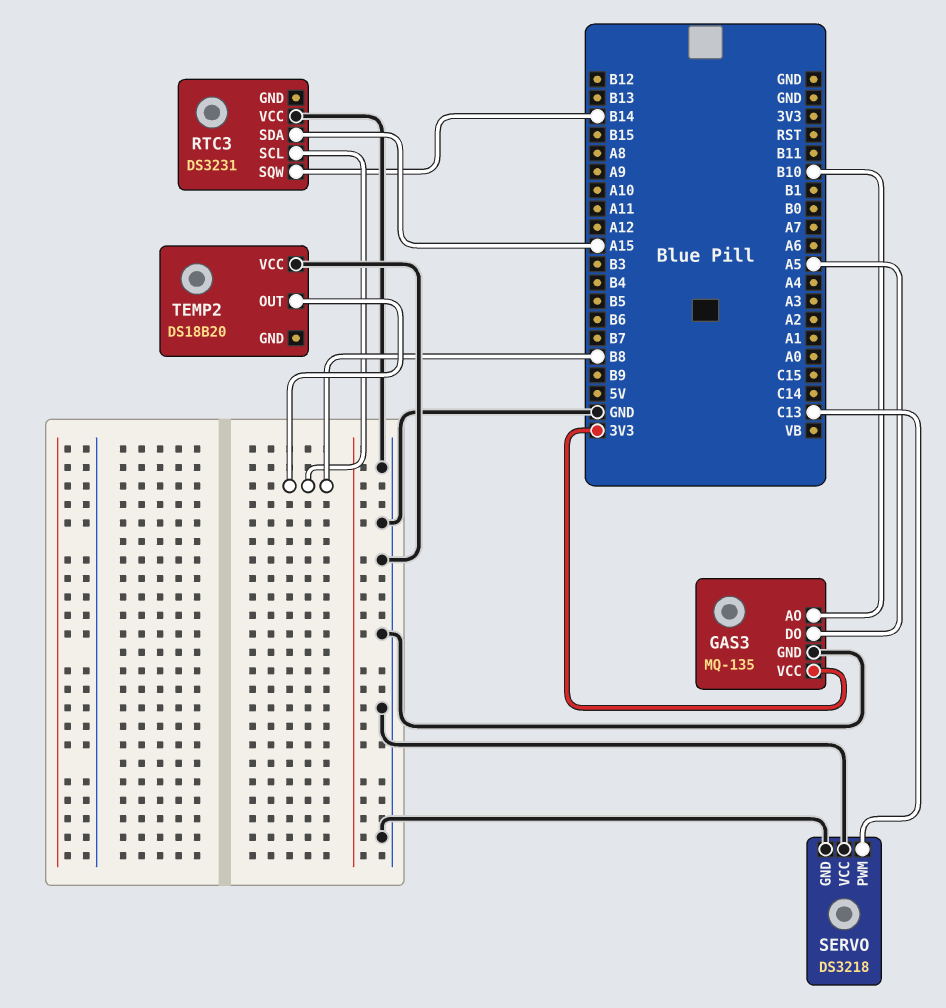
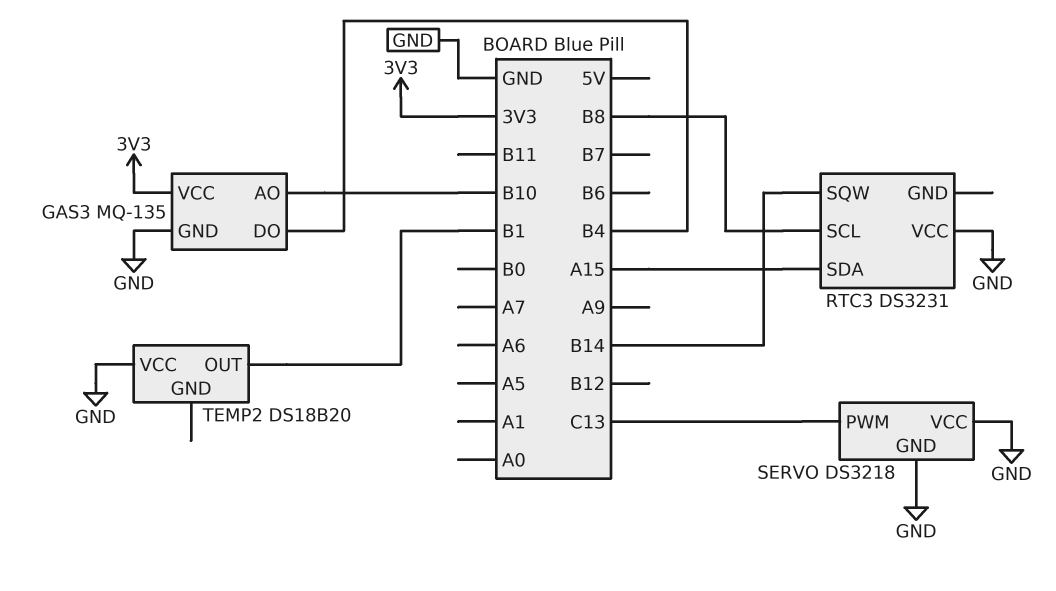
GAS3 pin DO: A5 -> B4
TEMP2 pin OUT: B8 -> B1

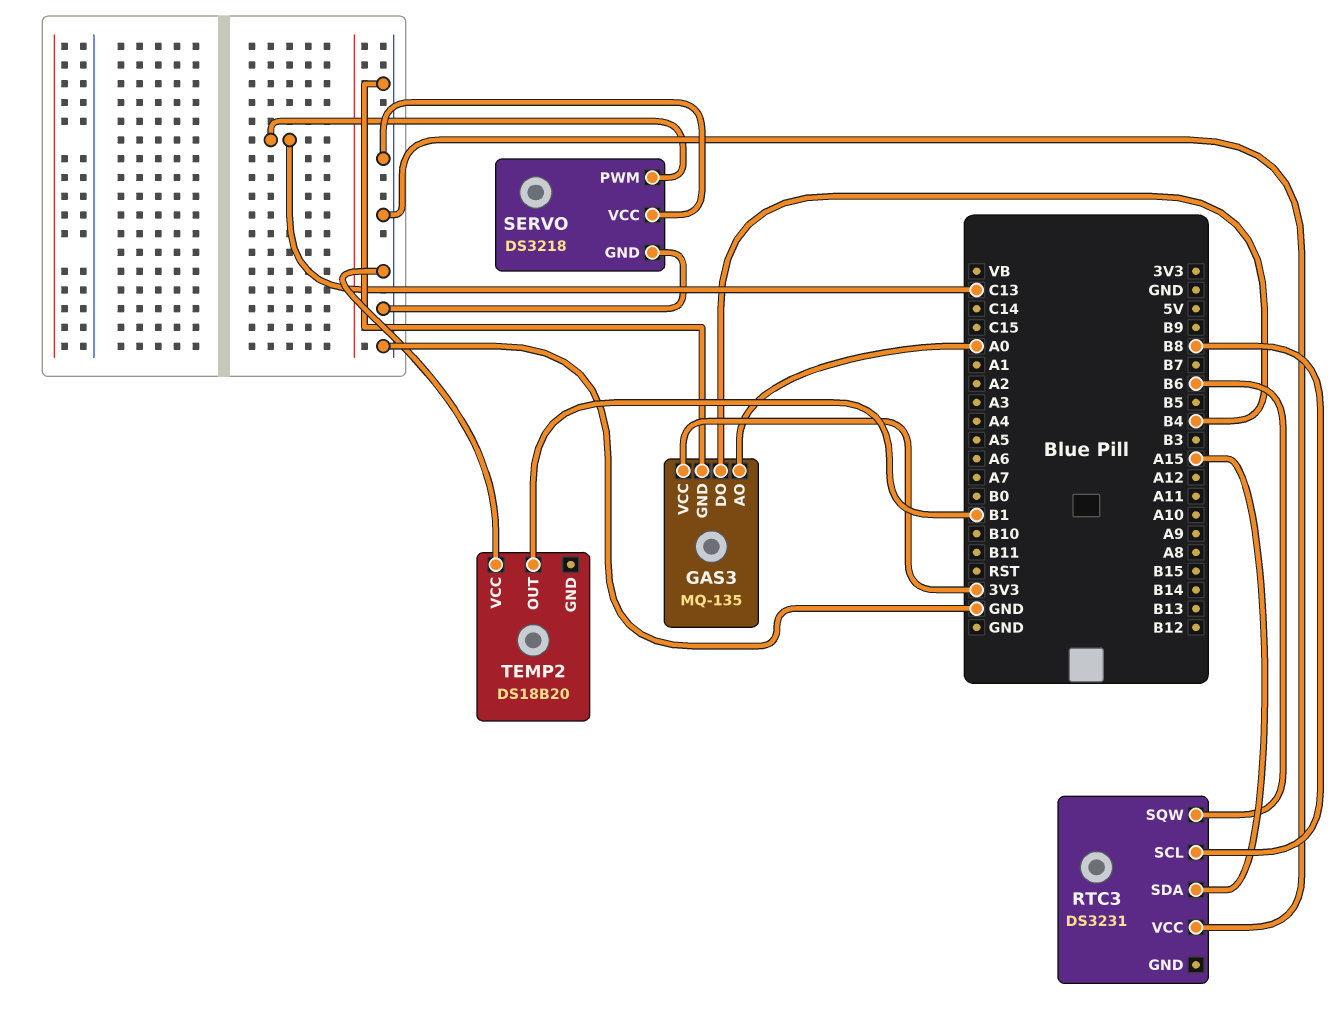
GAS3 pin AO: B10 -> A0
RTC3 pin SQW: B14 -> B6

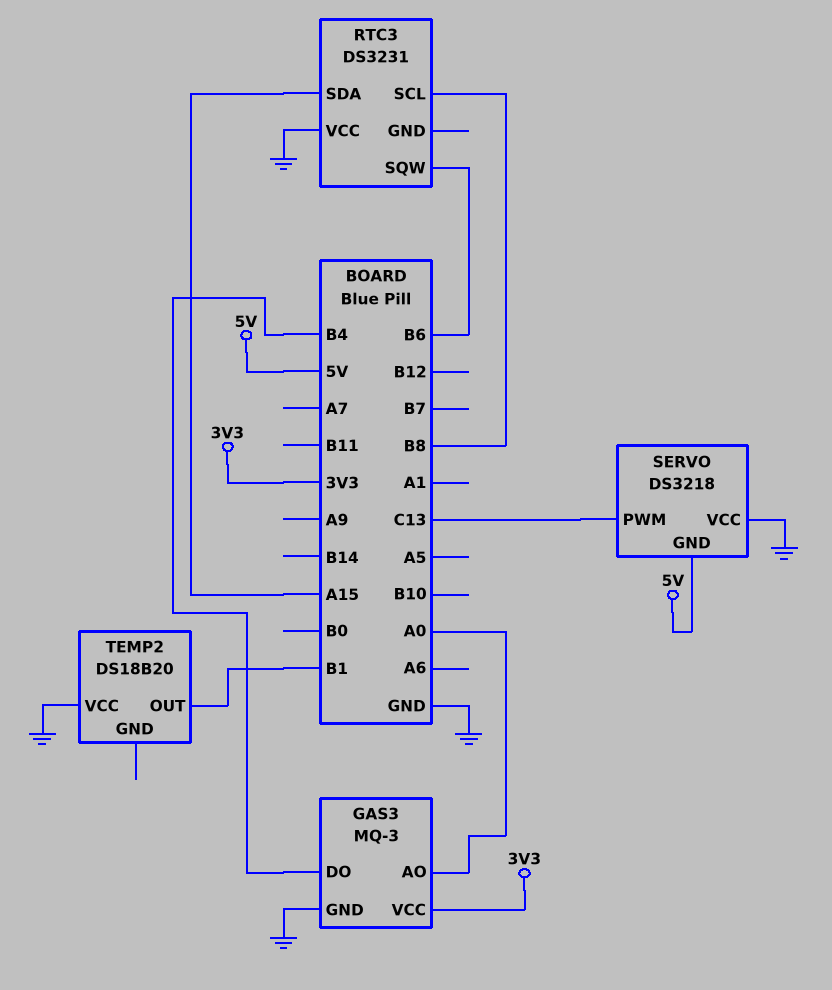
GAS3: MQ-135 -> MQ-3
SERVO pin GND: GND -> 5V

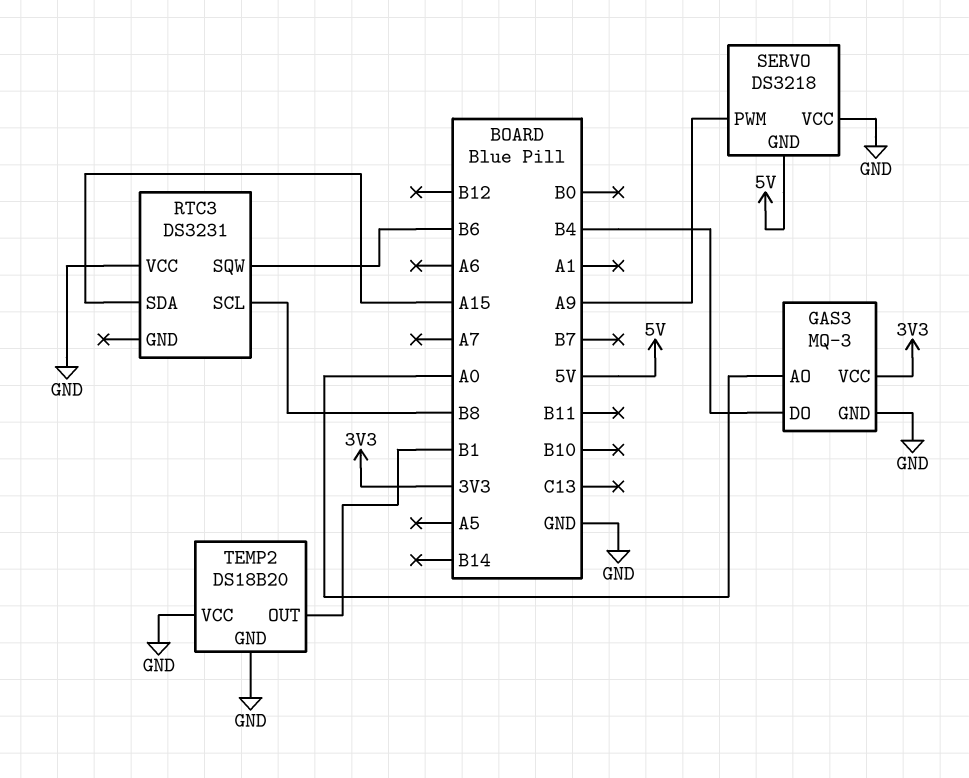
SERVO pin PWM: C13 -> A9
TEMP2 pin GND: none -> GND

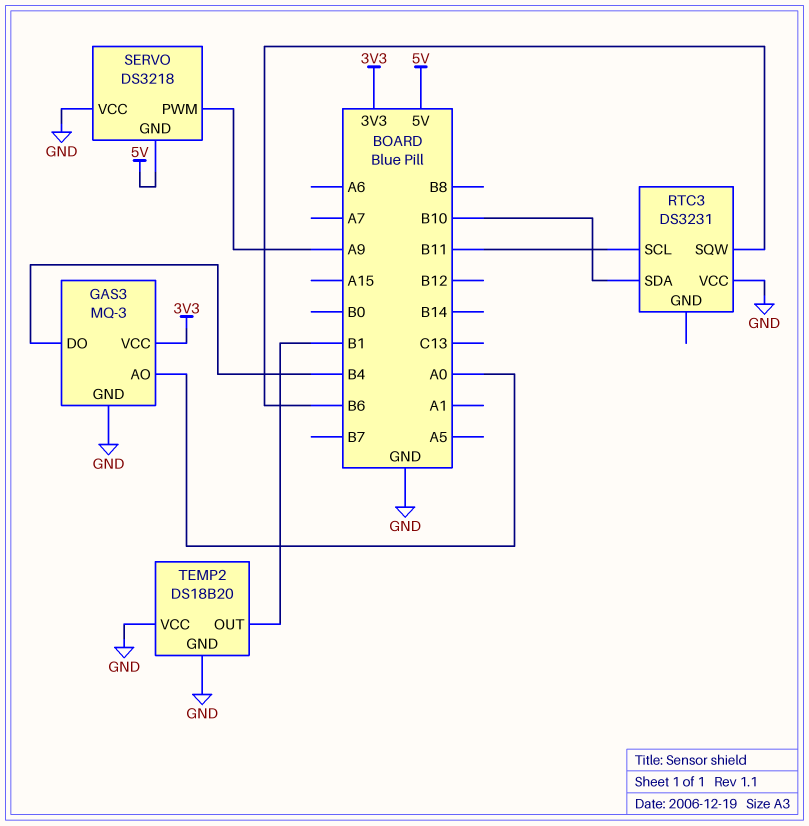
RTC3 pin SCL: B8 -> B11
RTC3 pin SDA: A15 -> B10

